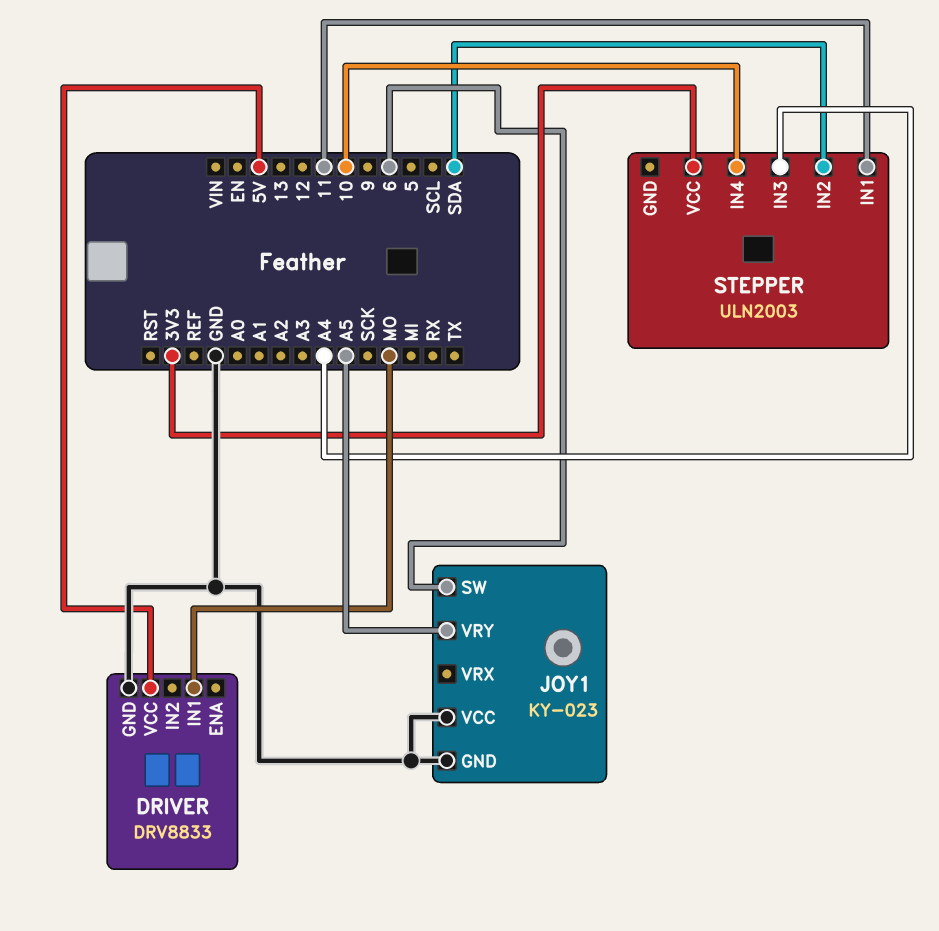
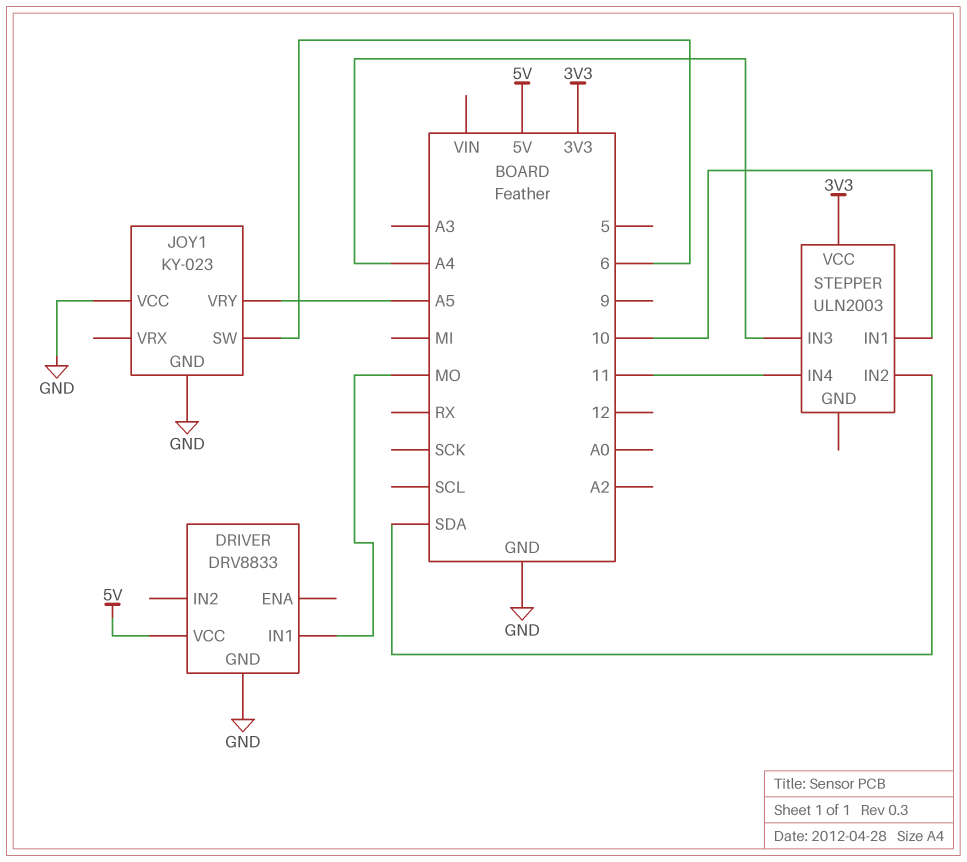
STEPPER pin IN1: 11 -> 10
STEPPER pin IN4: 10 -> 11

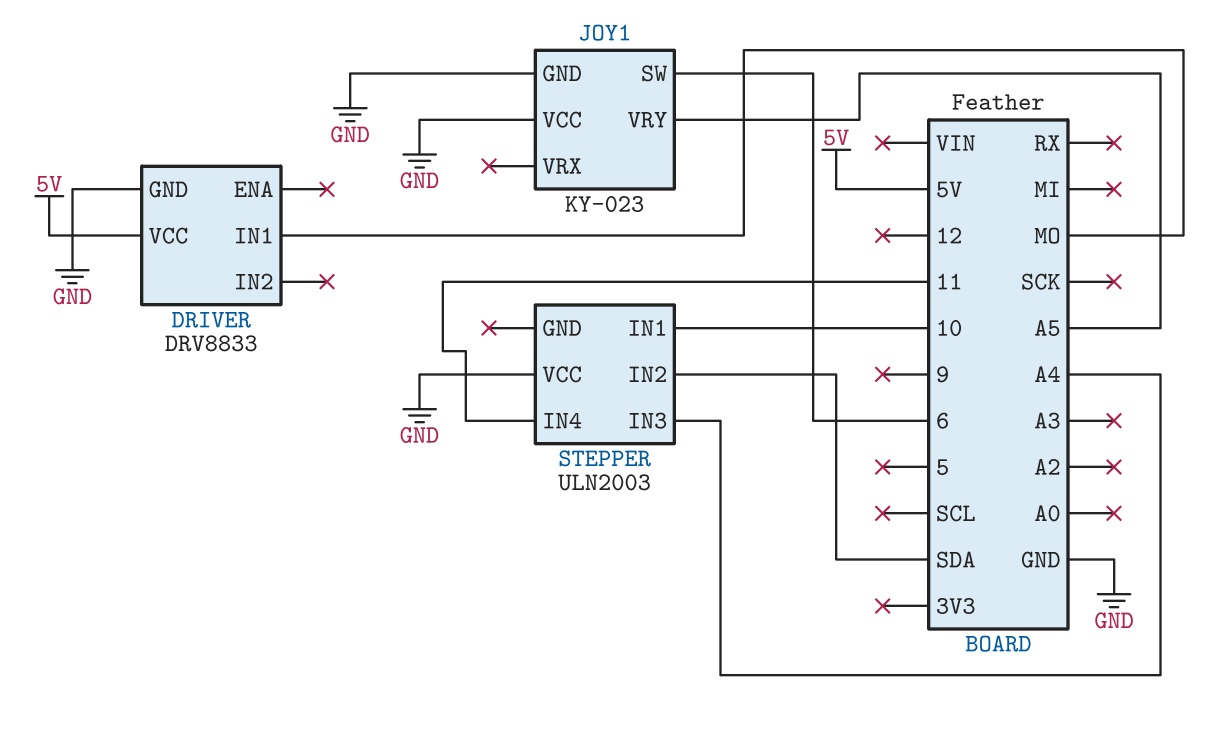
STEPPER pin VCC: 3V3 -> GND

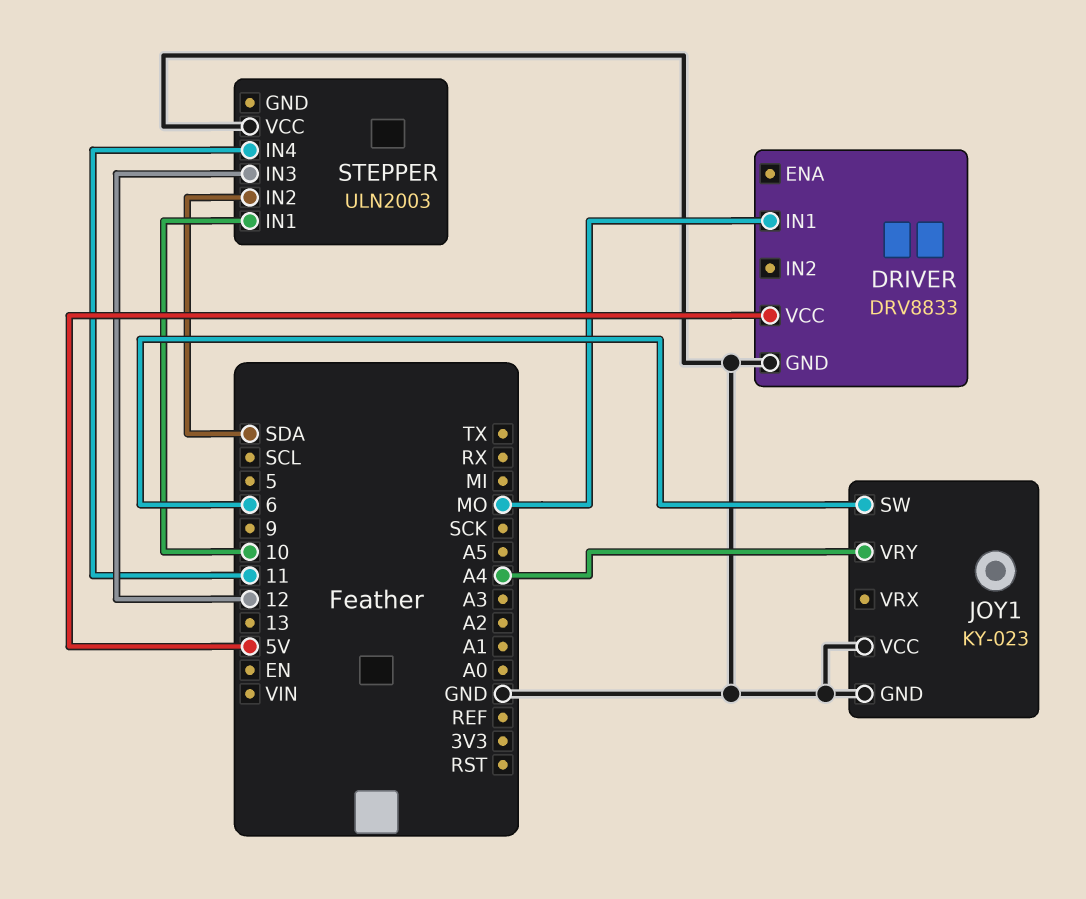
JOY1 pin VRY: A5 -> A4
STEPPER pin IN3: A4 -> 12

